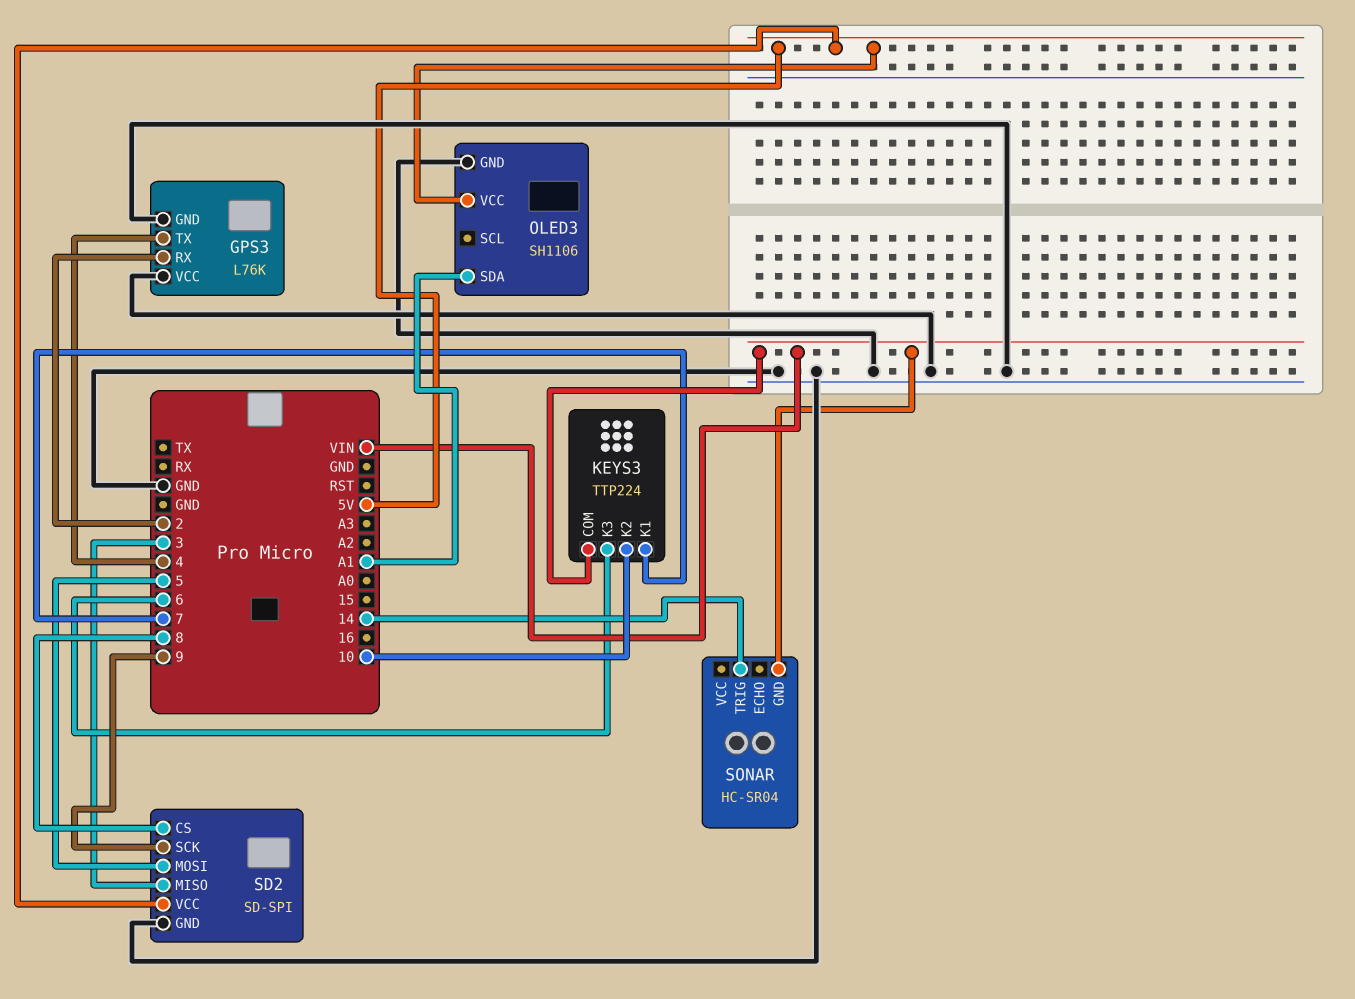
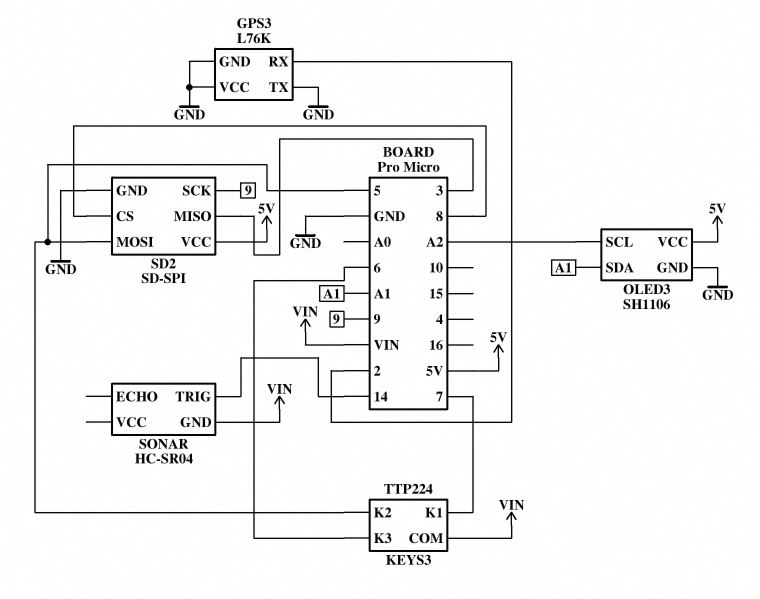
GPS3 pin TX: 4 -> GND
KEYS3 pin K2: 10 -> 5
OLED3 pin SCL: none -> A2

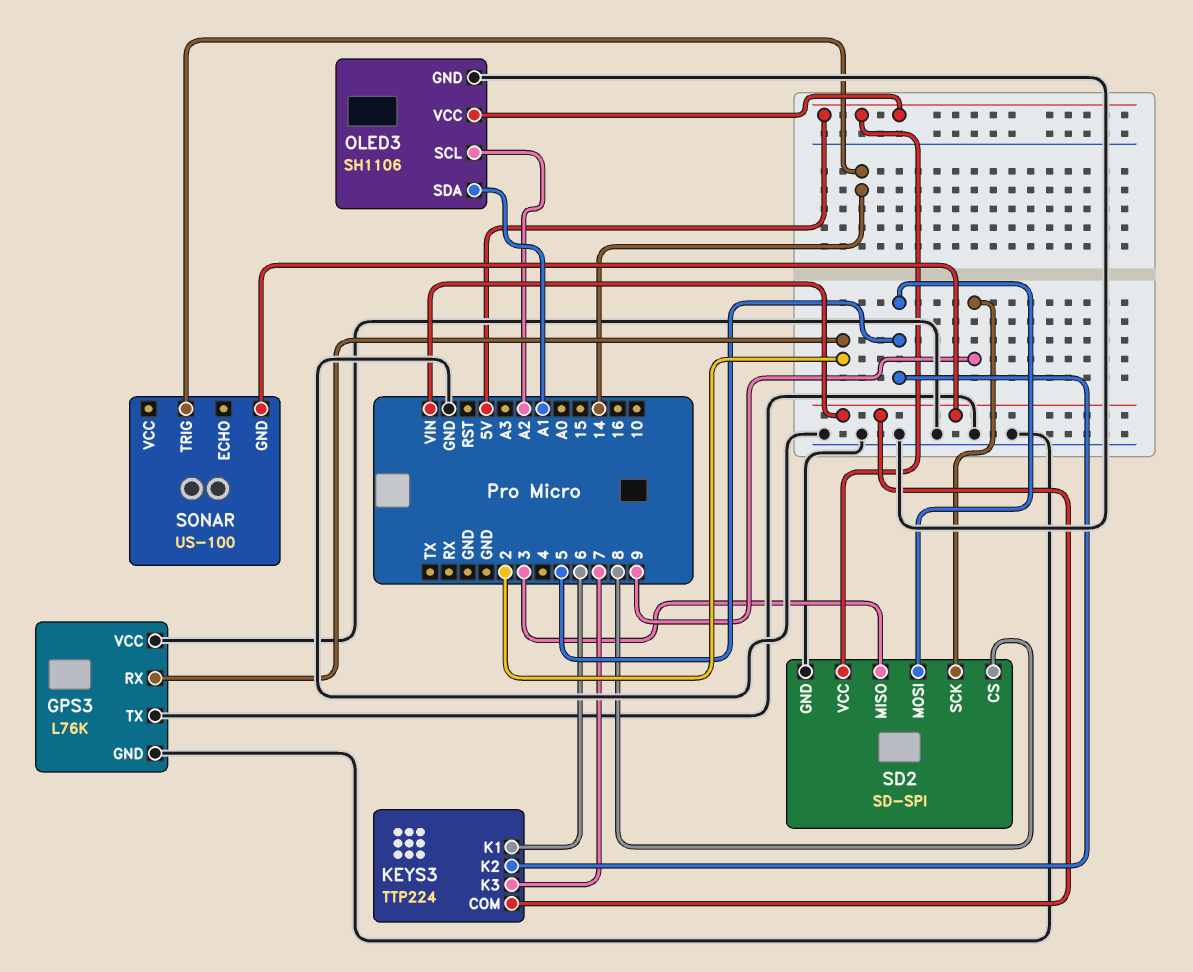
KEYS3 pin K1: 7 -> 6
KEYS3 pin K3: 6 -> 7
SONAR: HC-SR04 -> US-100

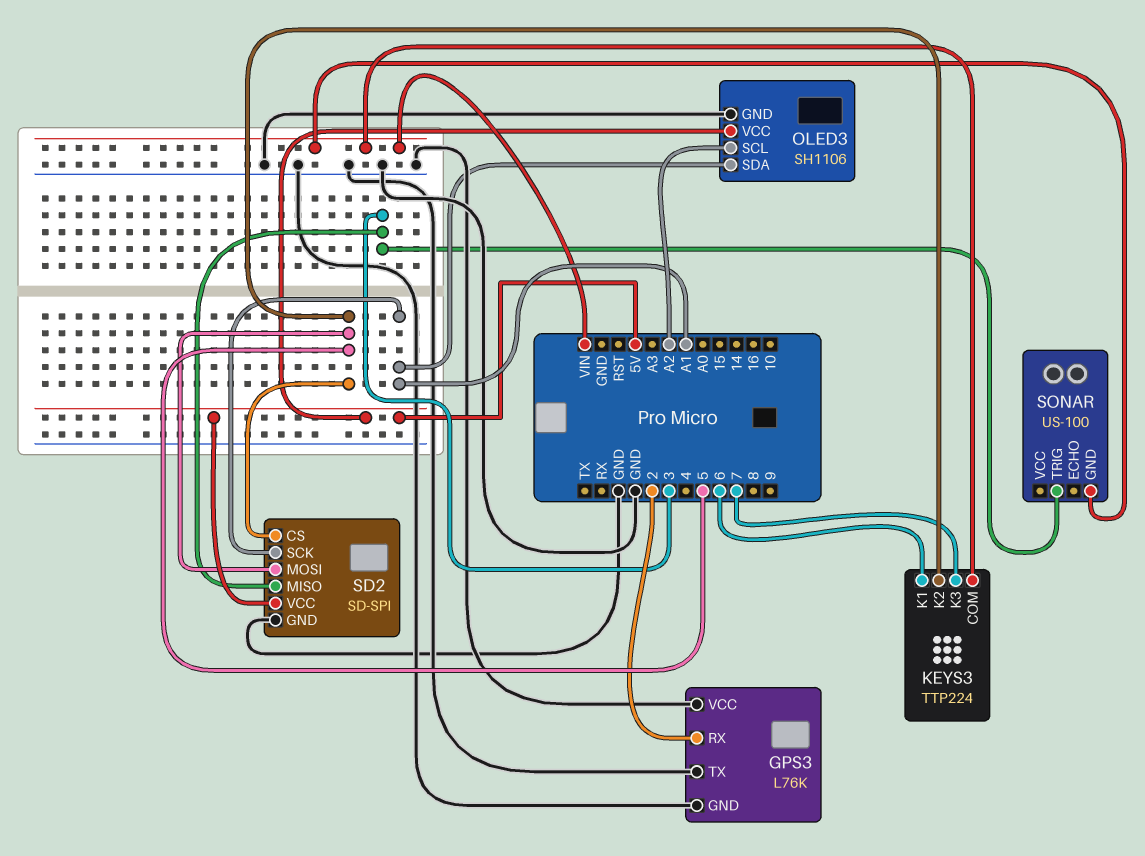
SD2 pin CS: 8 -> 5
SD2 pin SCK: 9 -> A1
SONAR pin TRIG: 14 -> 3

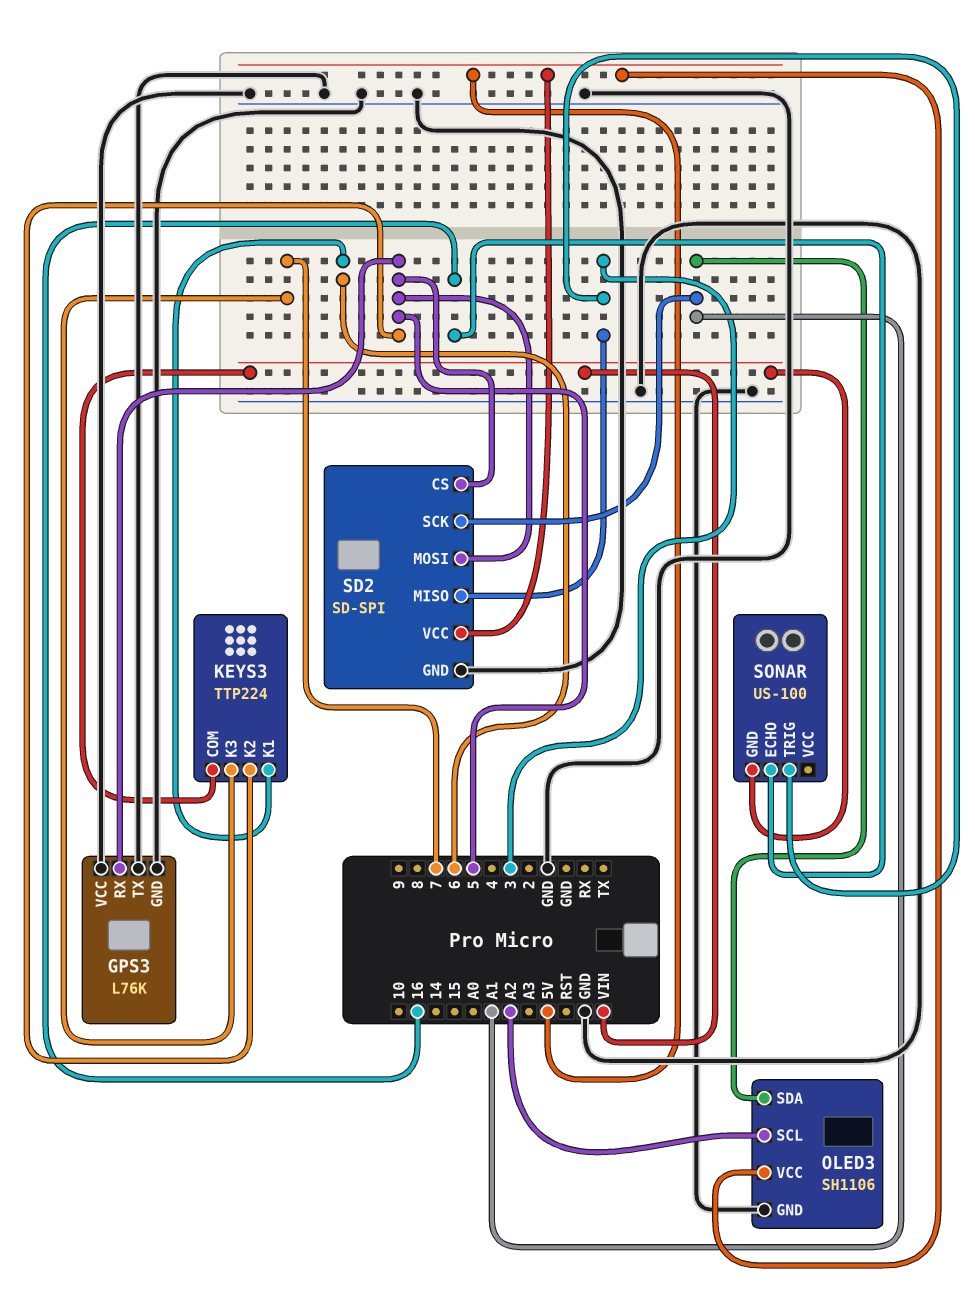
GPS3 pin RX: 2 -> 5
SONAR pin ECHO: none -> 16

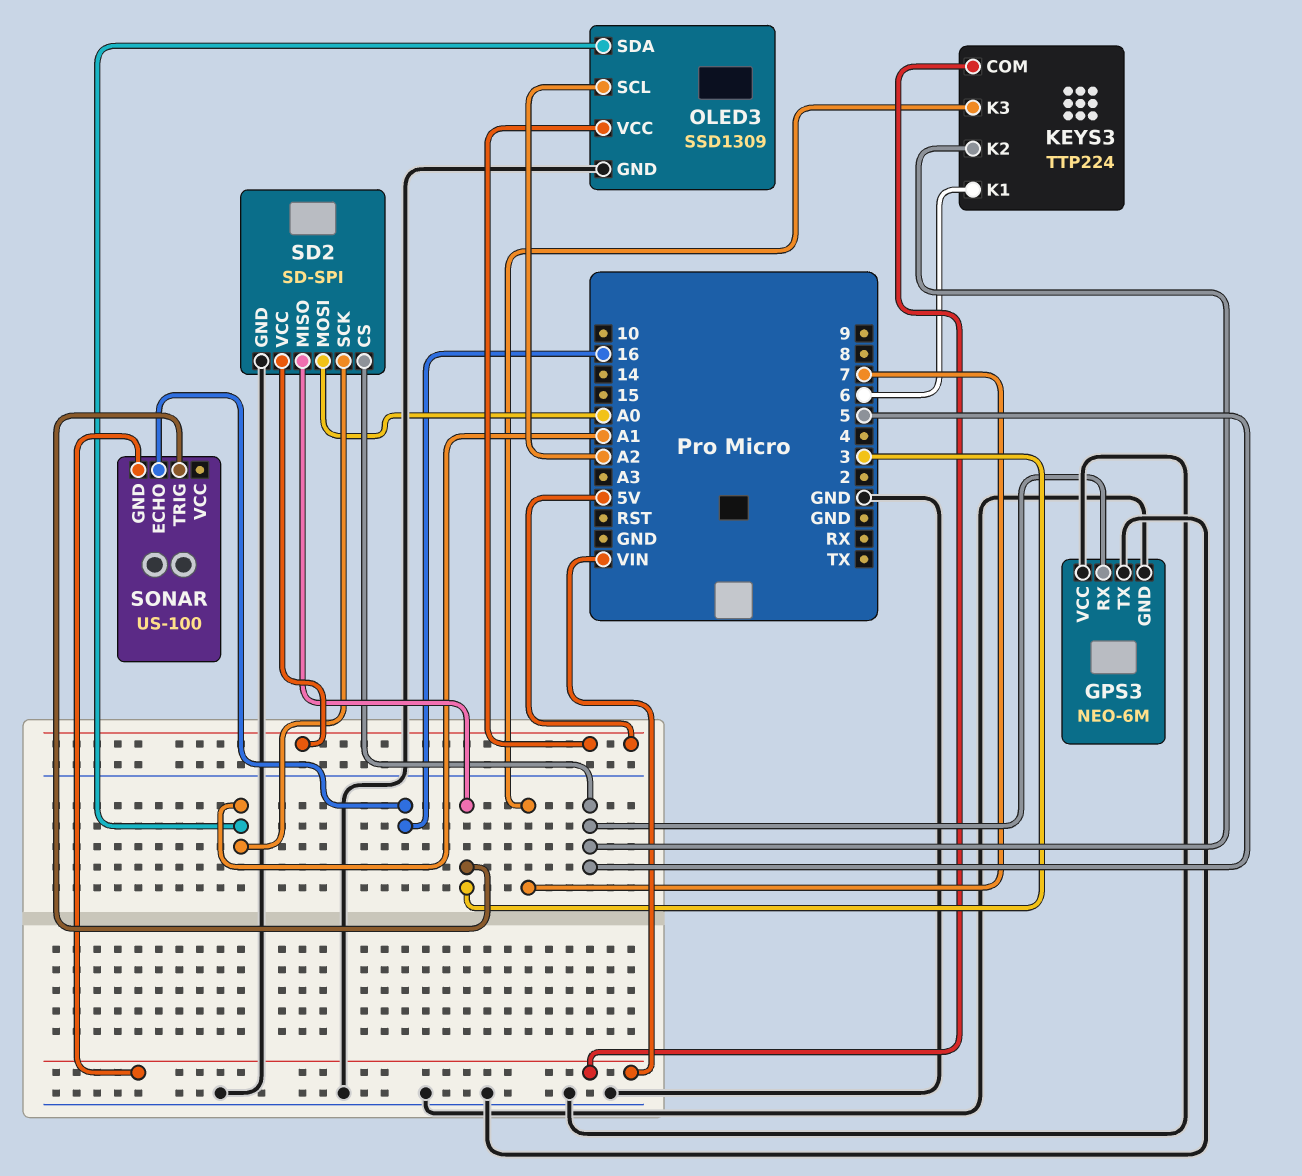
GPS3: L76K -> NEO-6M
OLED3: SH1106 -> SSD1309
SD2 pin MOSI: 5 -> A0

